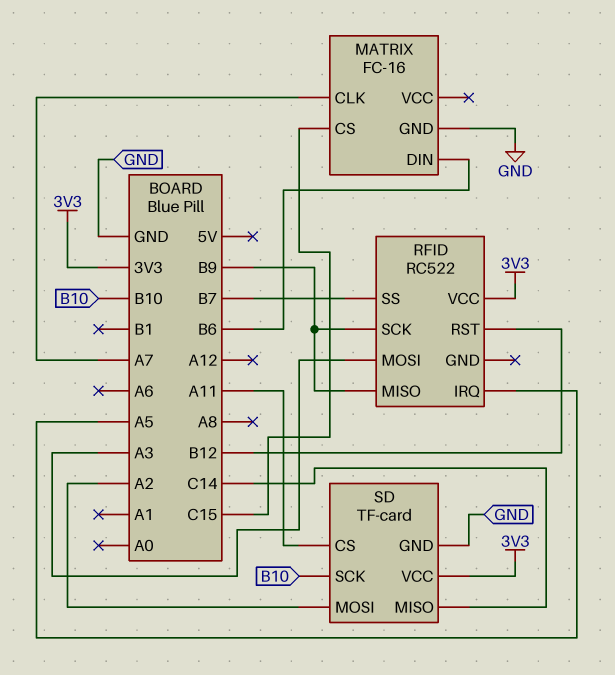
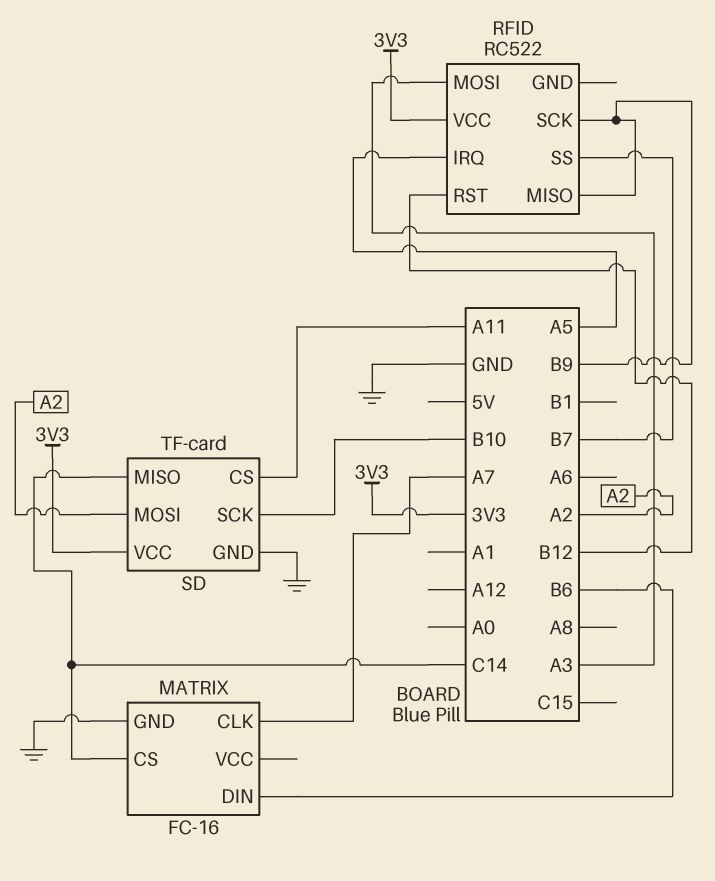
MATRIX pin CS: C15 -> C14

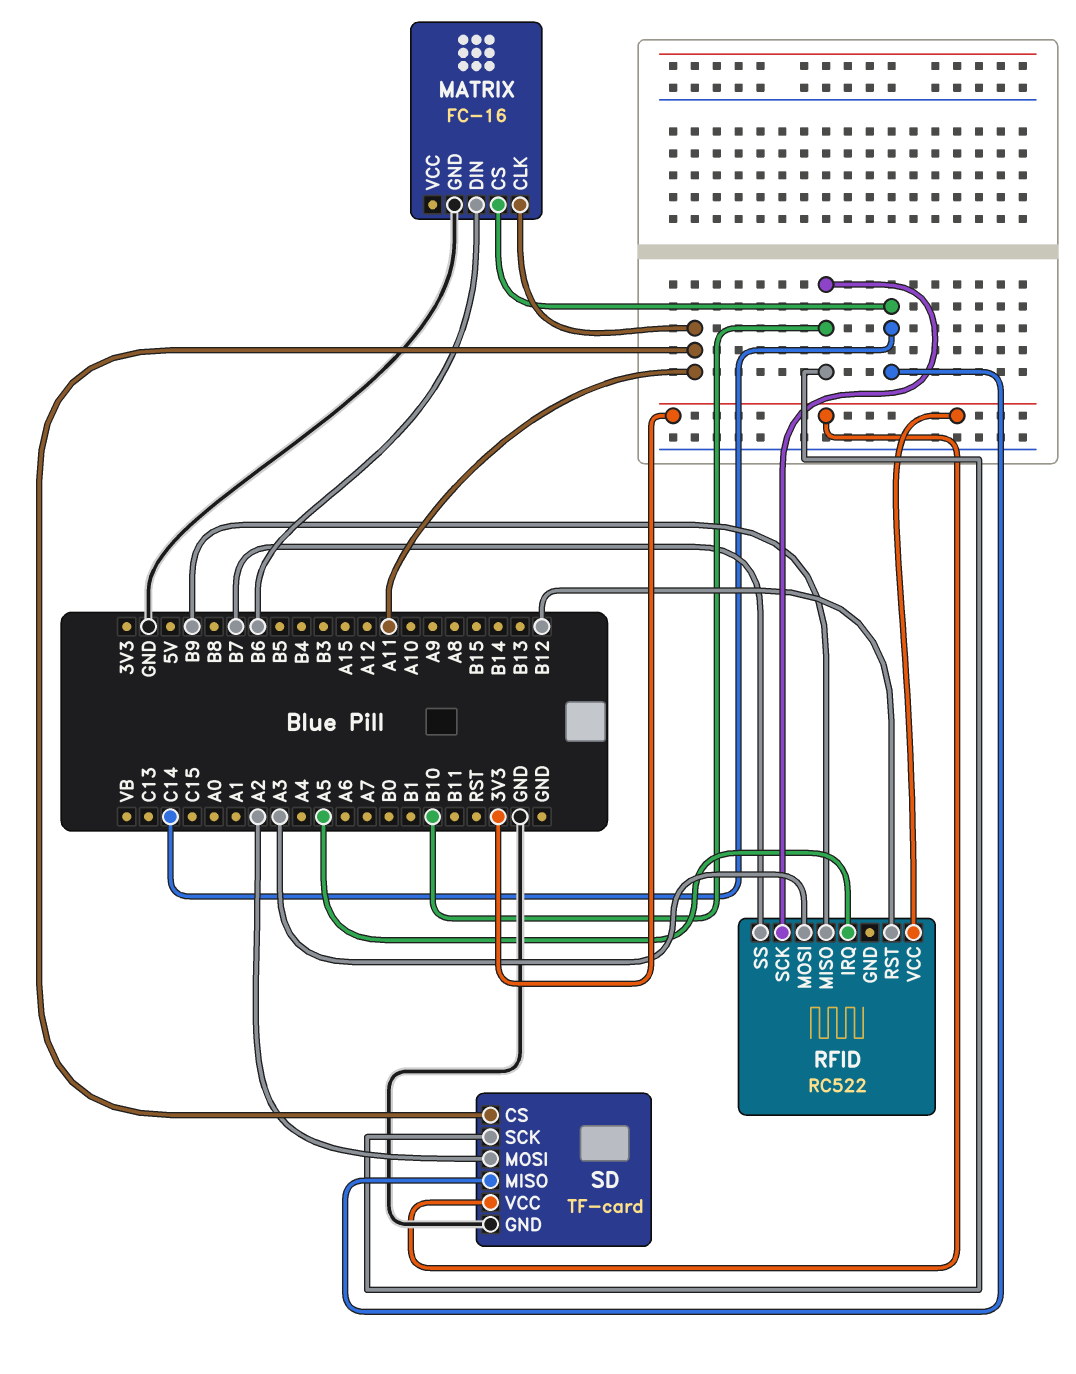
MATRIX pin CLK: A7 -> A11
RFID pin SCK: B9 -> B10

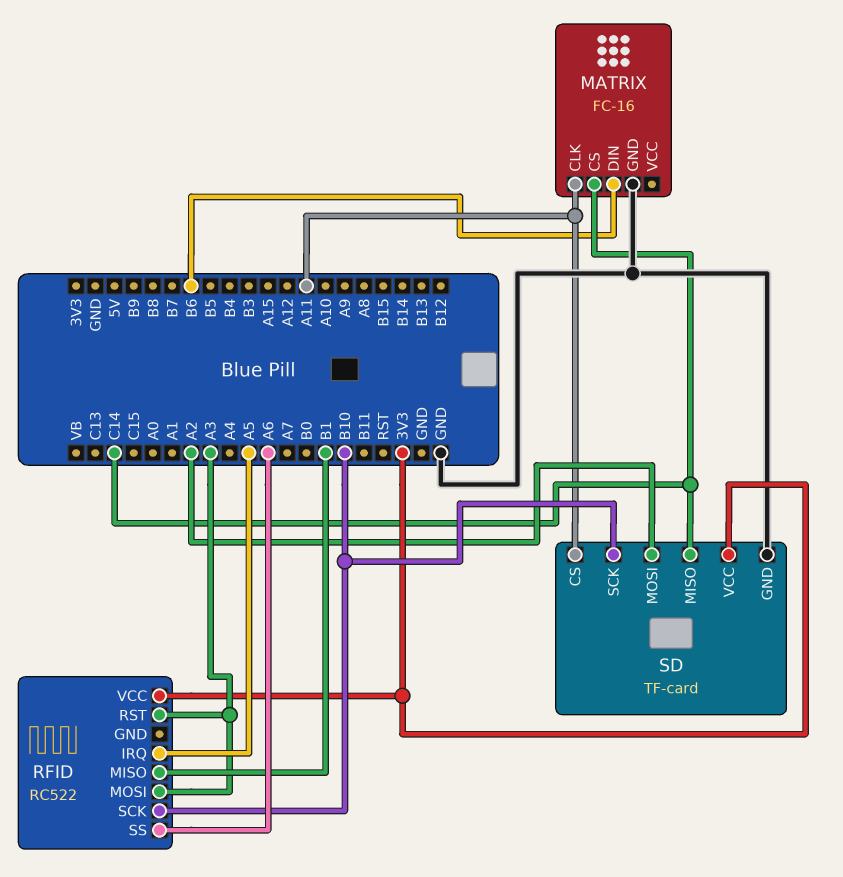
RFID pin MISO: B9 -> B1
RFID pin RST: B12 -> A3
RFID pin SS: B7 -> A6

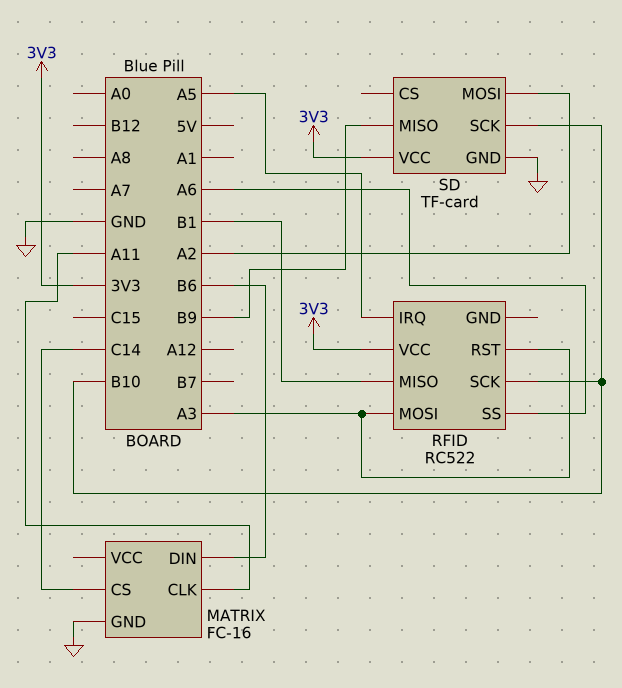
SD pin CS: A11 -> none
SD pin MISO: C14 -> B9

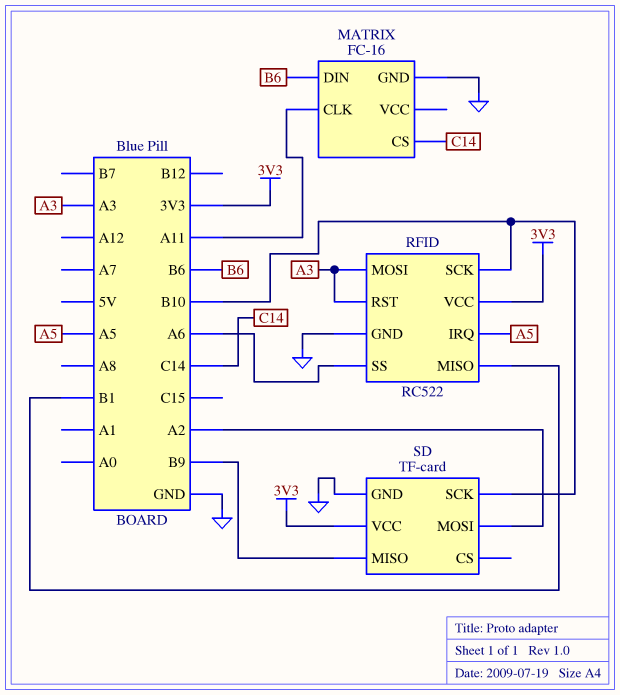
RFID pin GND: none -> GND

